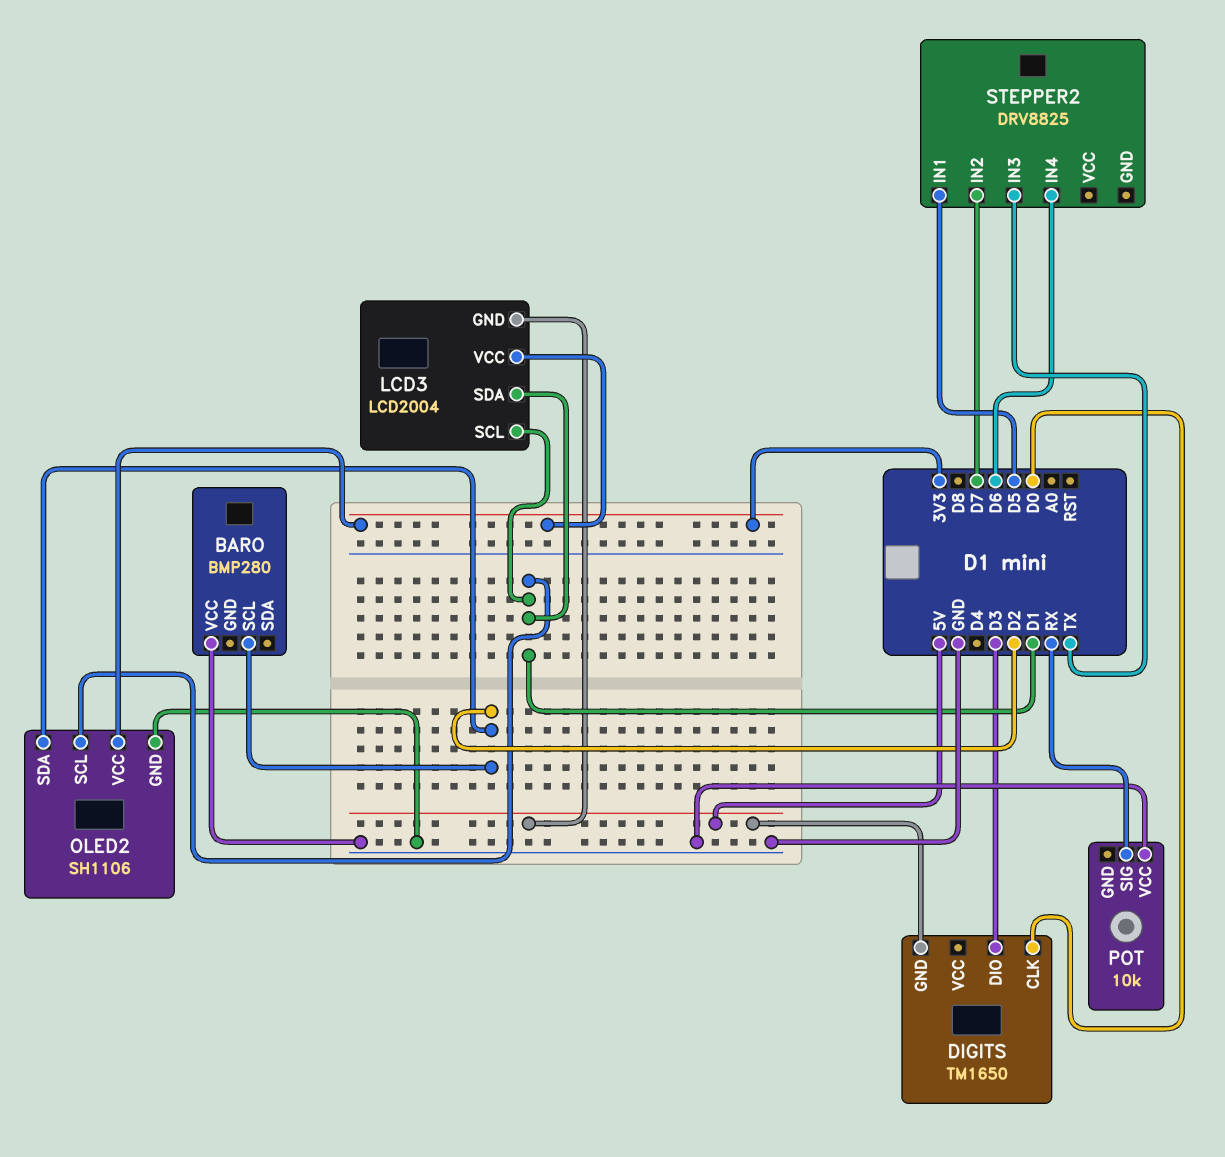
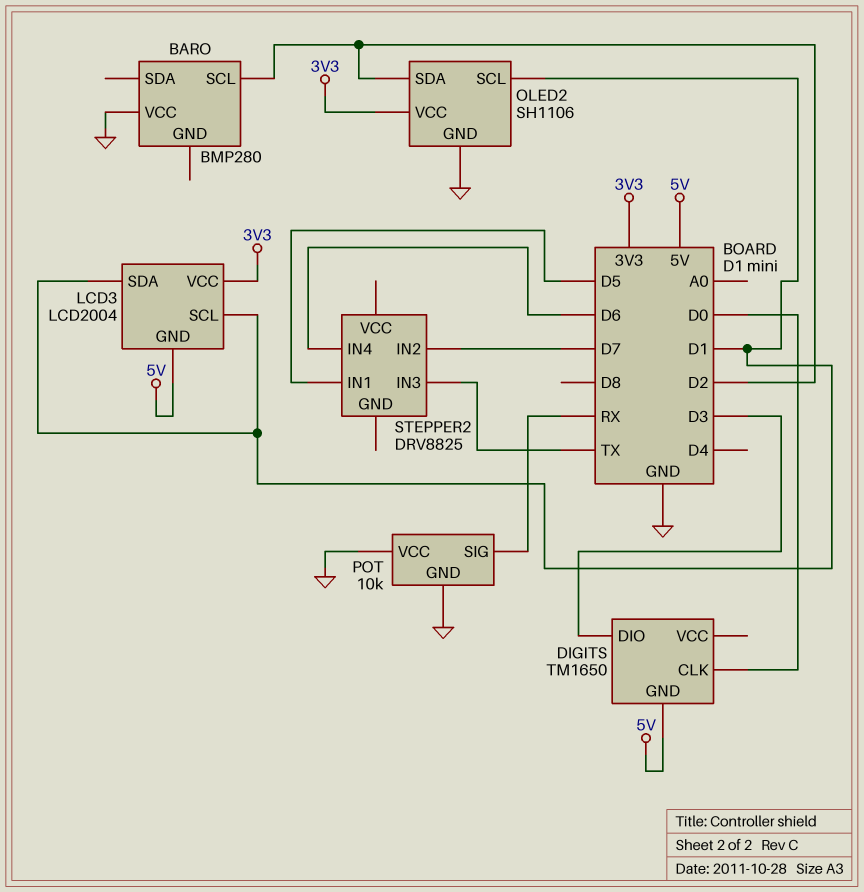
POT pin GND: none -> GND

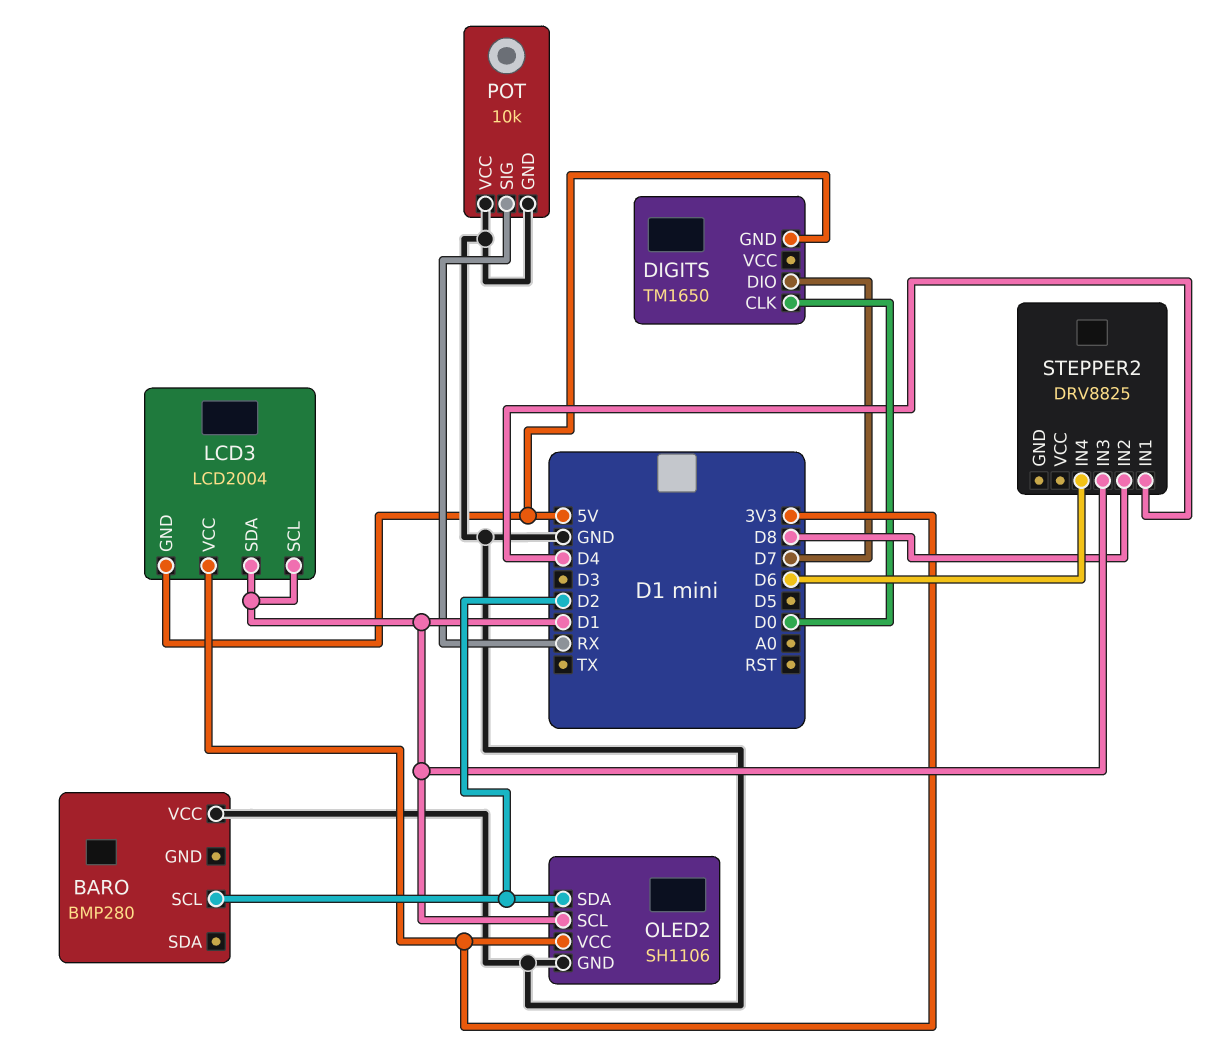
DIGITS pin DIO: D3 -> D7
STEPPER2 pin IN1: D5 -> D4
STEPPER2 pin IN2: D7 -> D8
STEPPER2 pin IN3: TX -> D1

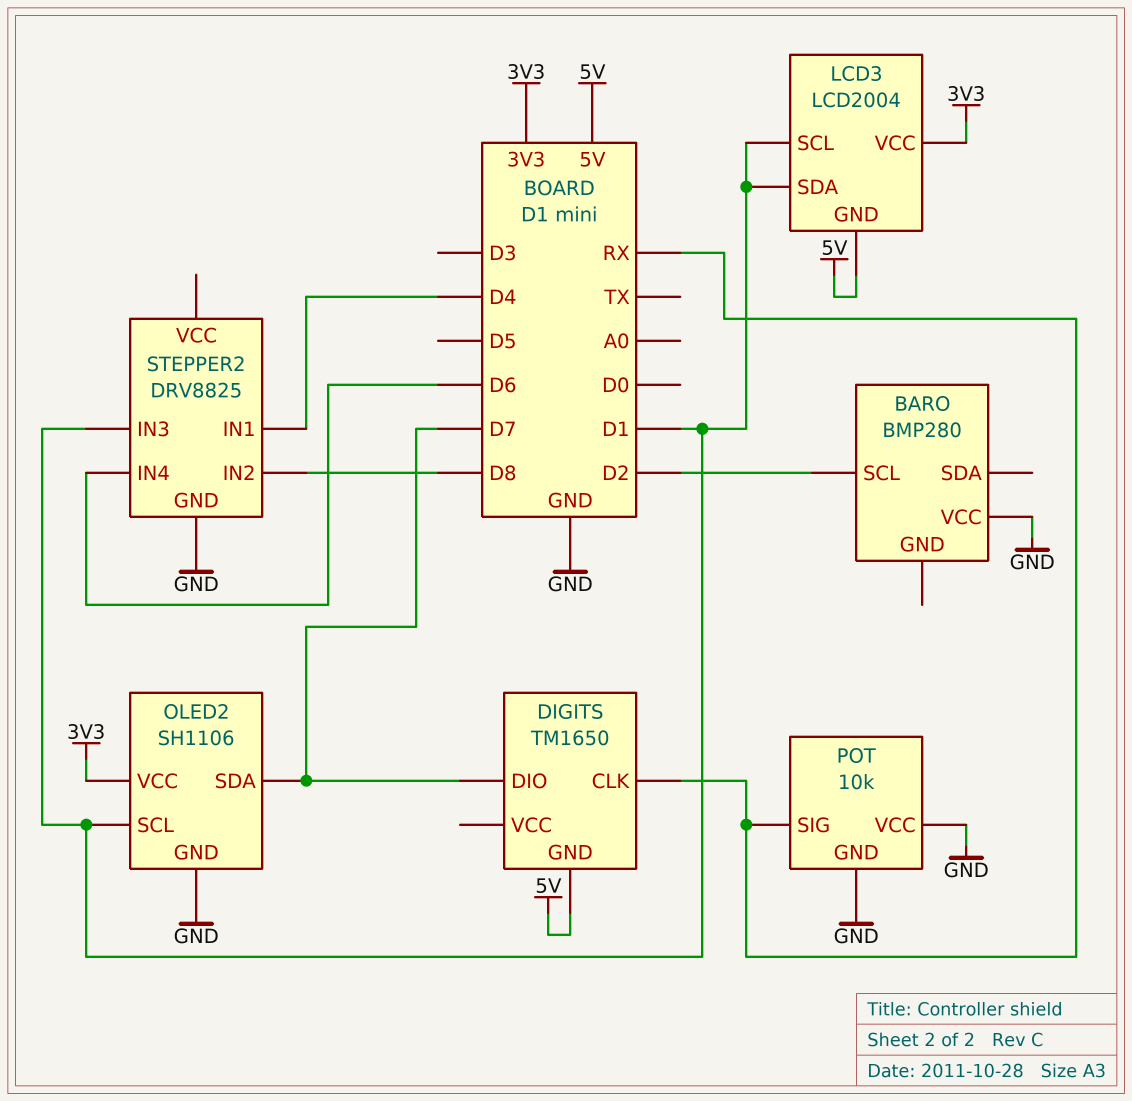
DIGITS pin CLK: D0 -> RX
OLED2 pin SDA: D2 -> D7
STEPPER2 pin GND: none -> GND

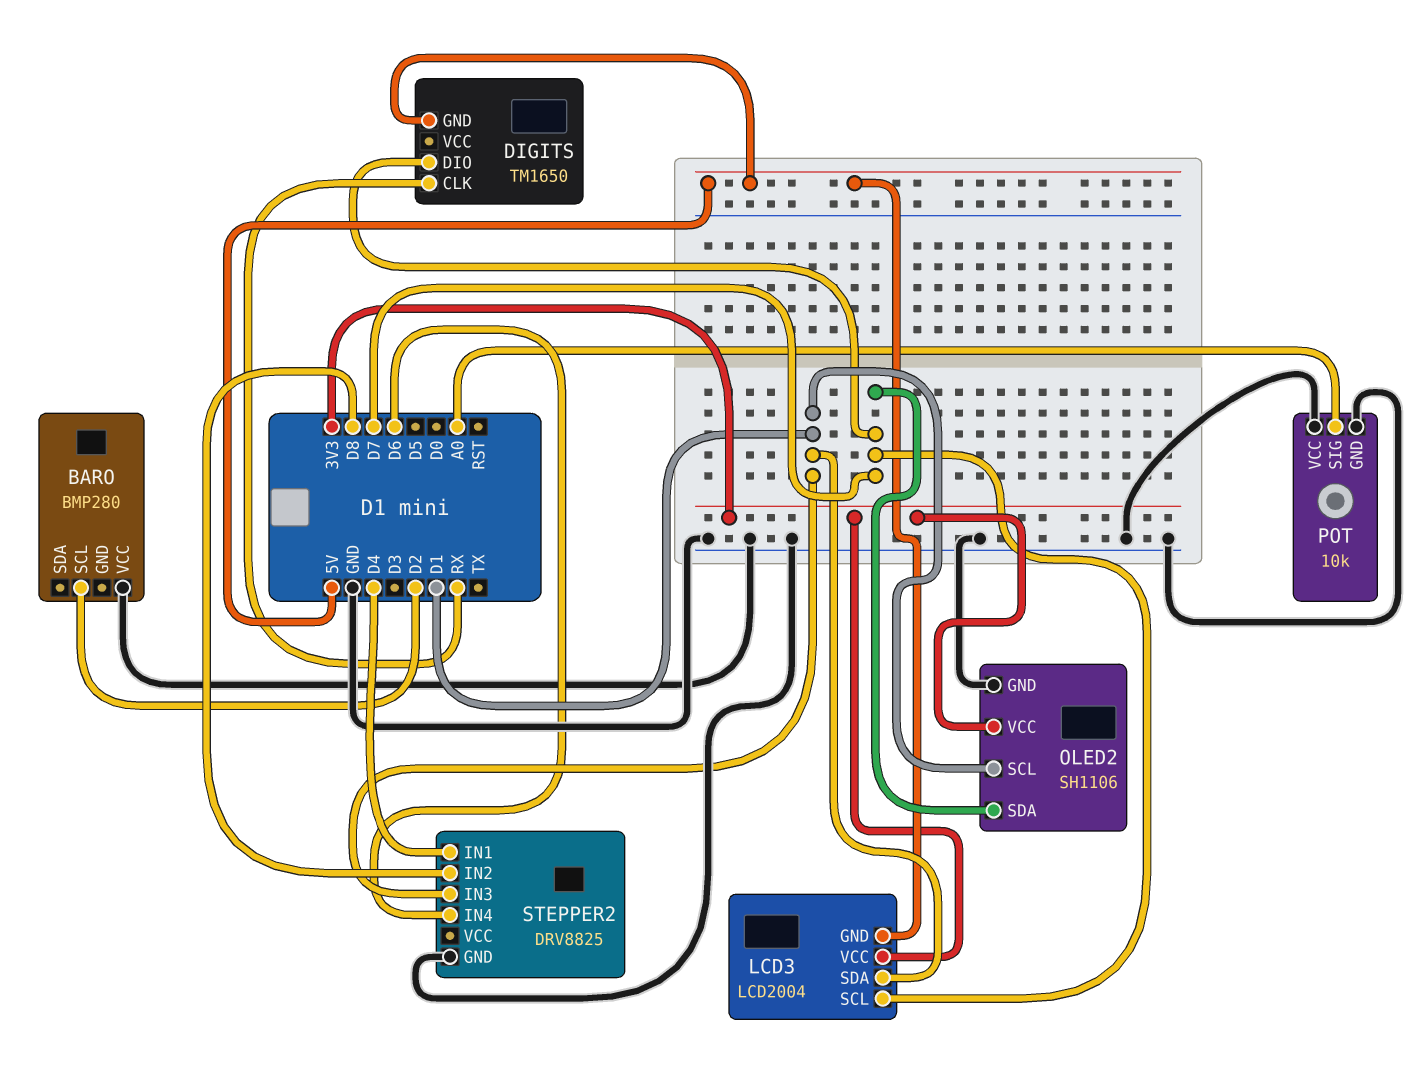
LCD3 pin SCL: D1 -> D7
POT pin SIG: RX -> A0

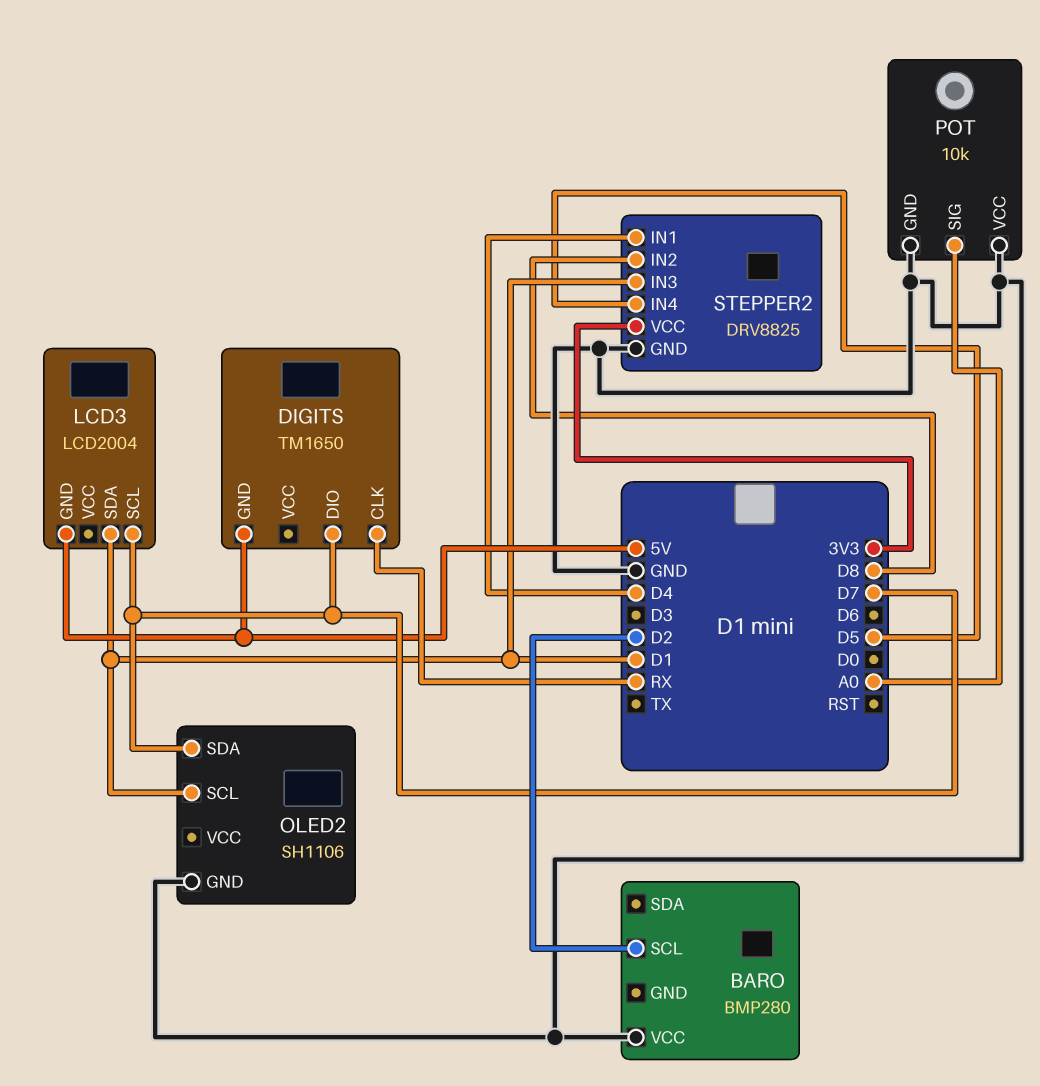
LCD3 pin VCC: 3V3 -> none
OLED2 pin VCC: 3V3 -> none
STEPPER2 pin IN4: D6 -> D5
STEPPER2 pin VCC: none -> 3V3

